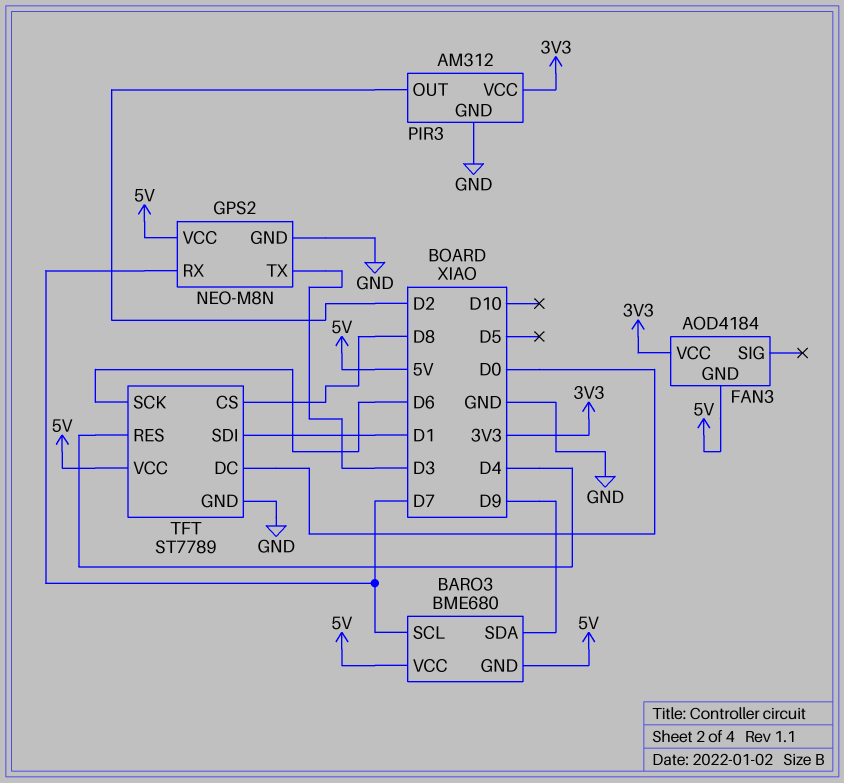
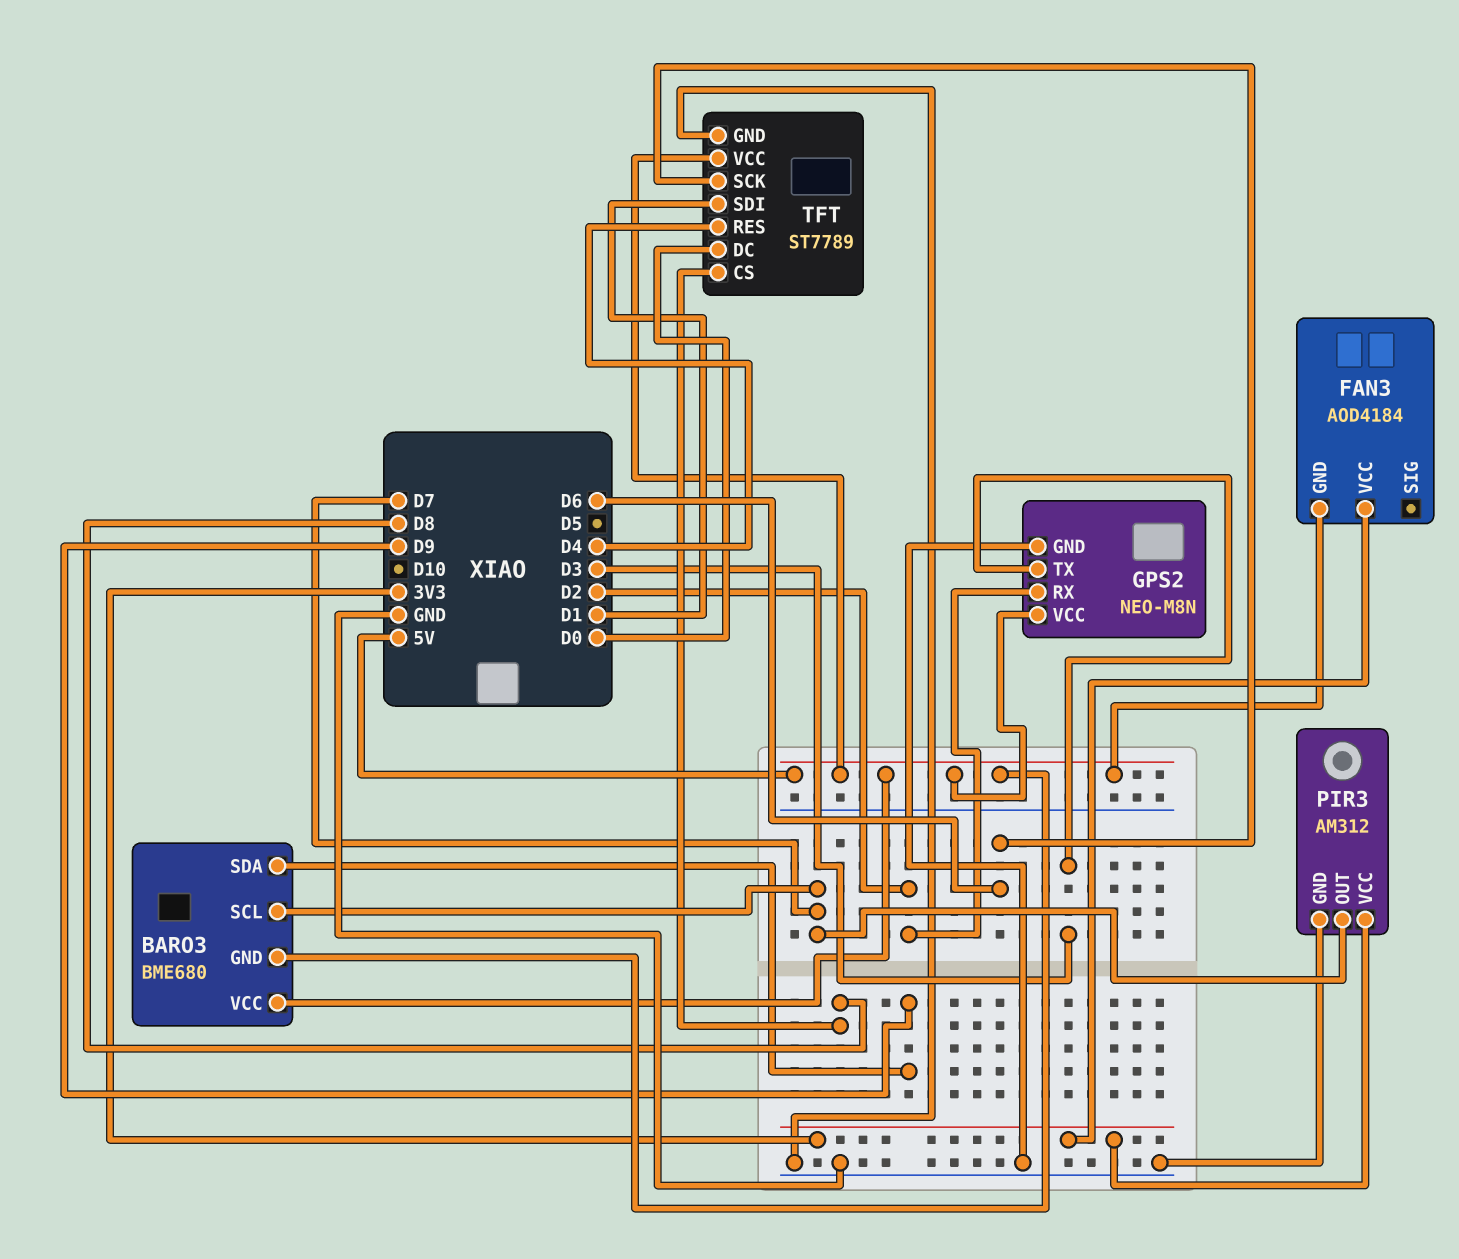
GPS2 pin RX: D7 -> D2
PIR3 pin OUT: D2 -> D7

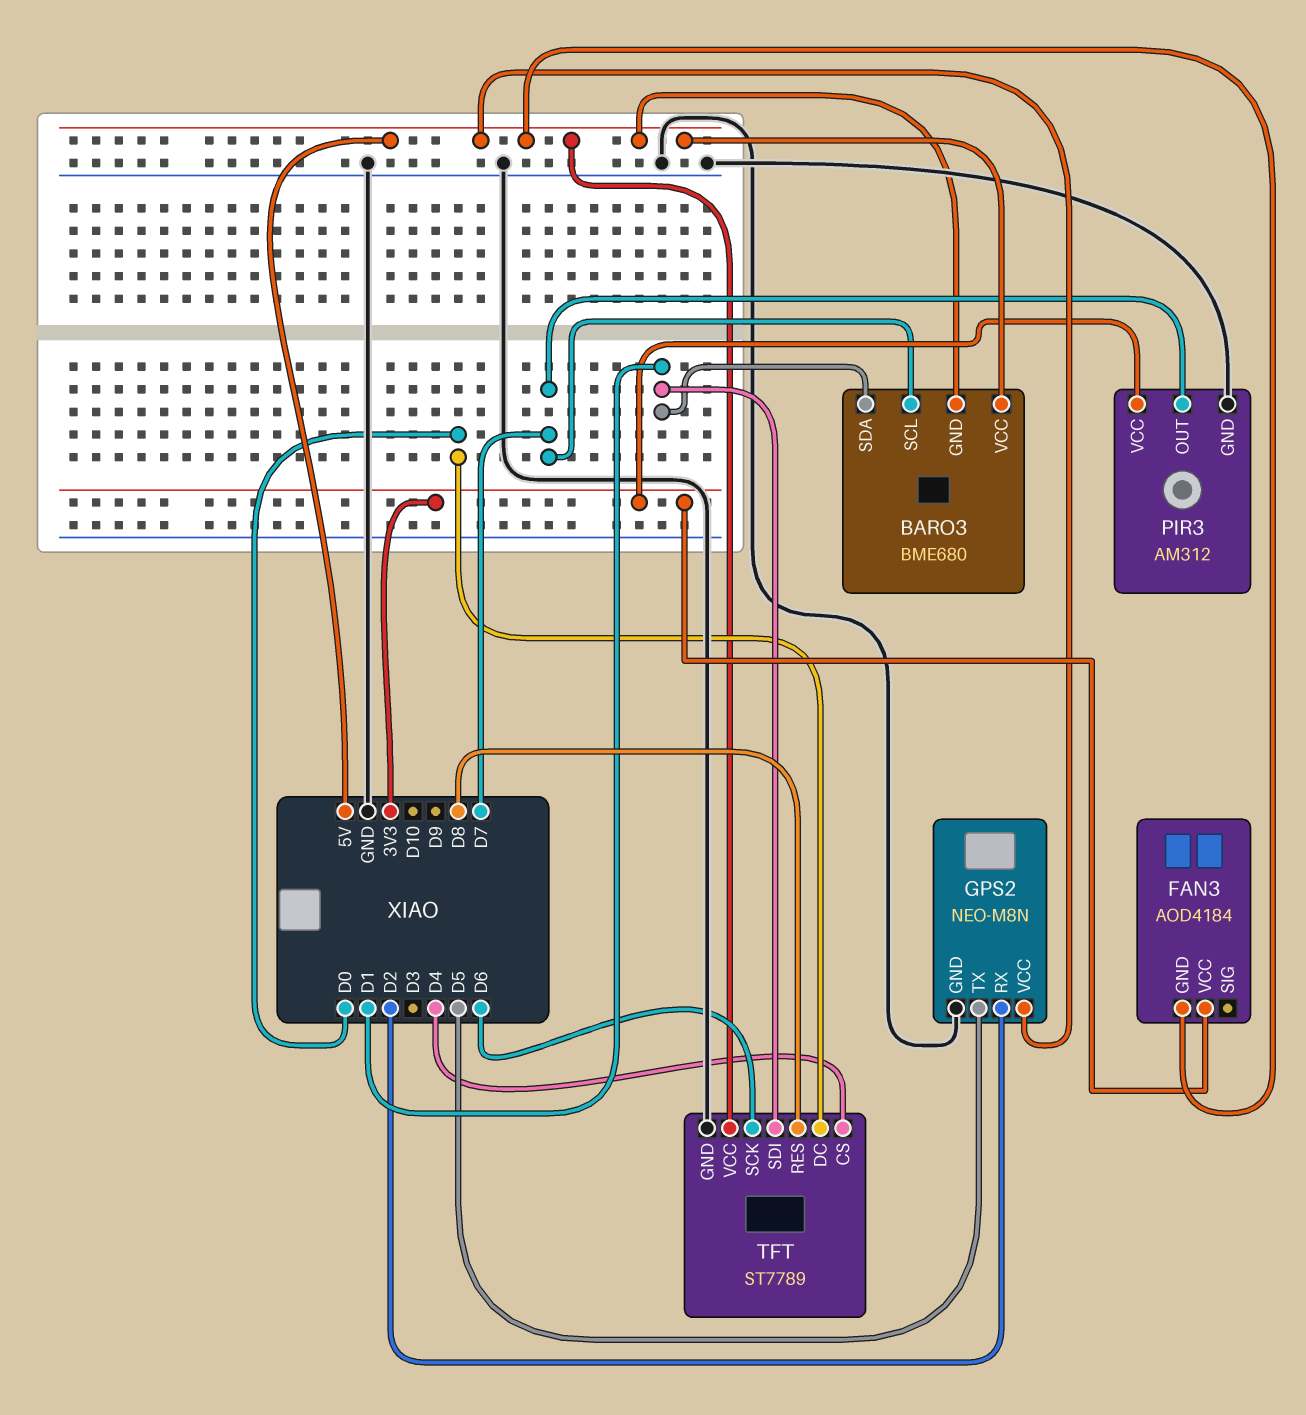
BARO3 pin SDA: D9 -> D1
GPS2 pin TX: D3 -> D5
TFT pin CS: D8 -> D4
TFT pin RES: D4 -> D8

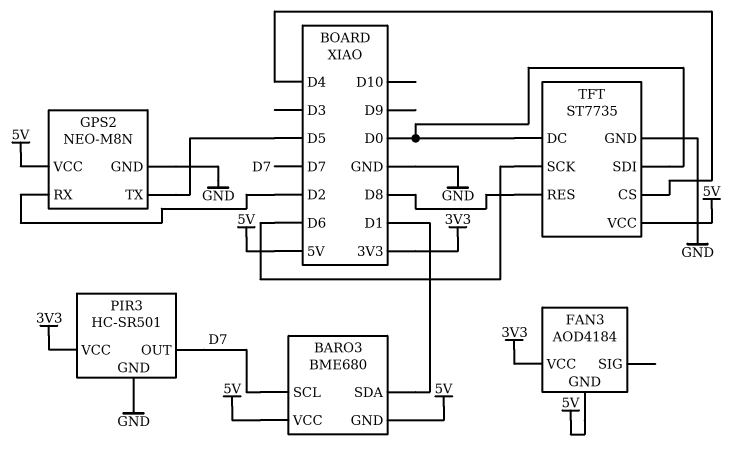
PIR3: AM312 -> HC-SR501
TFT: ST7789 -> ST7735
TFT pin SDI: D1 -> D0

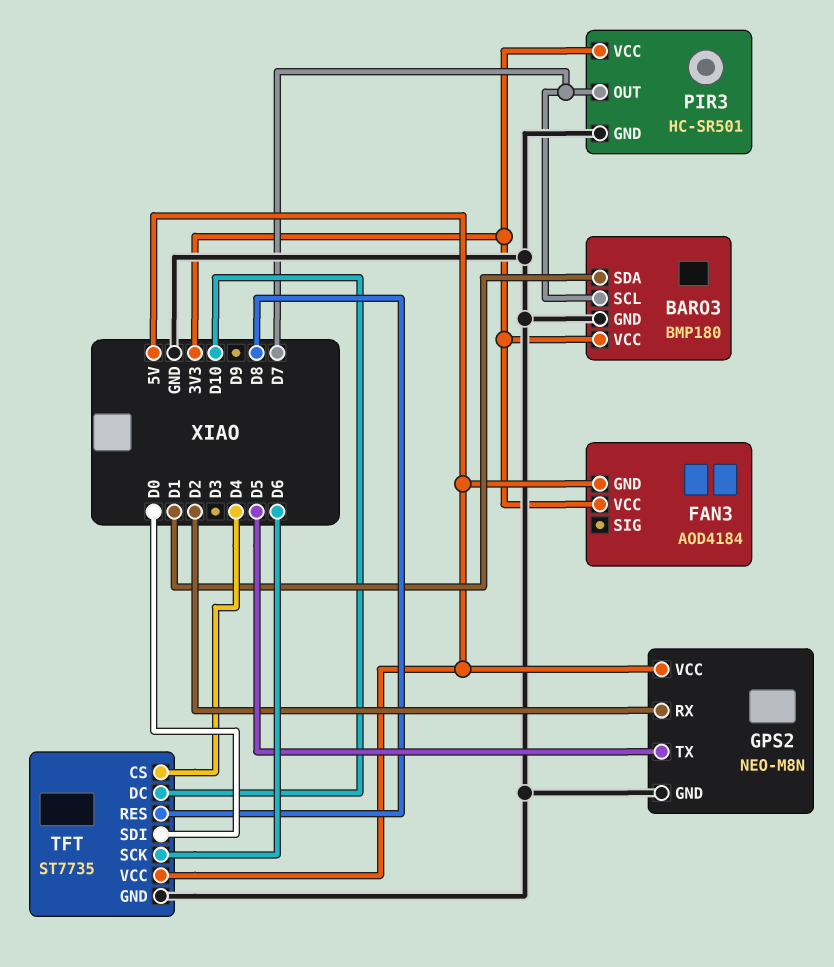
BARO3: BME680 -> BMP180
BARO3 pin GND: 5V -> GND
BARO3 pin VCC: 5V -> 3V3
TFT pin DC: D0 -> D10

